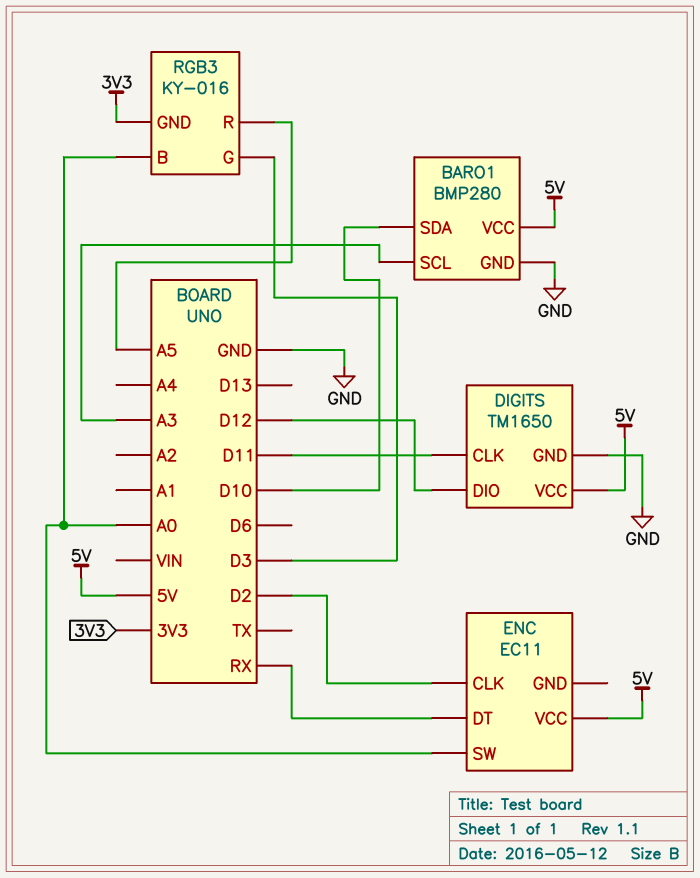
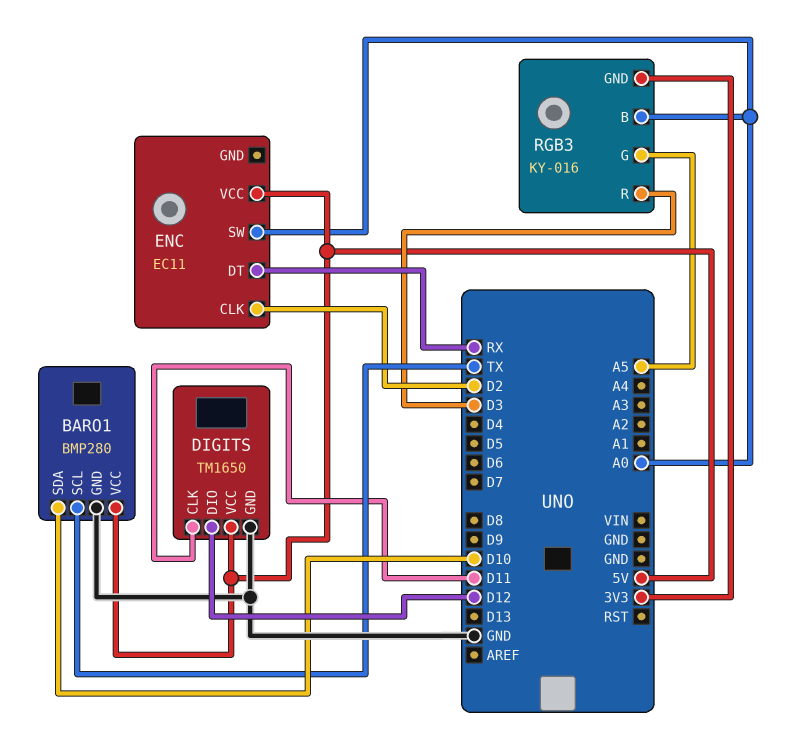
BARO1 pin SCL: A3 -> TX
RGB3 pin G: D3 -> A5
RGB3 pin R: A5 -> D3

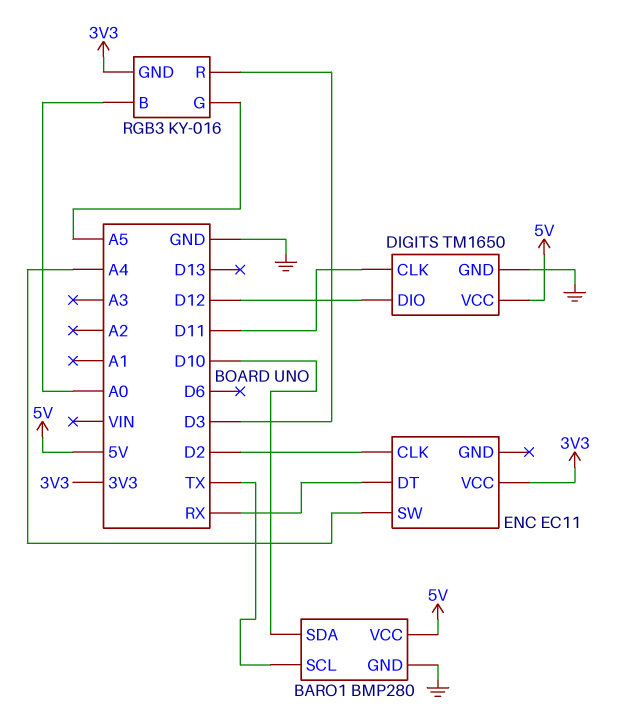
ENC pin SW: A0 -> A4
ENC pin VCC: 5V -> 3V3

